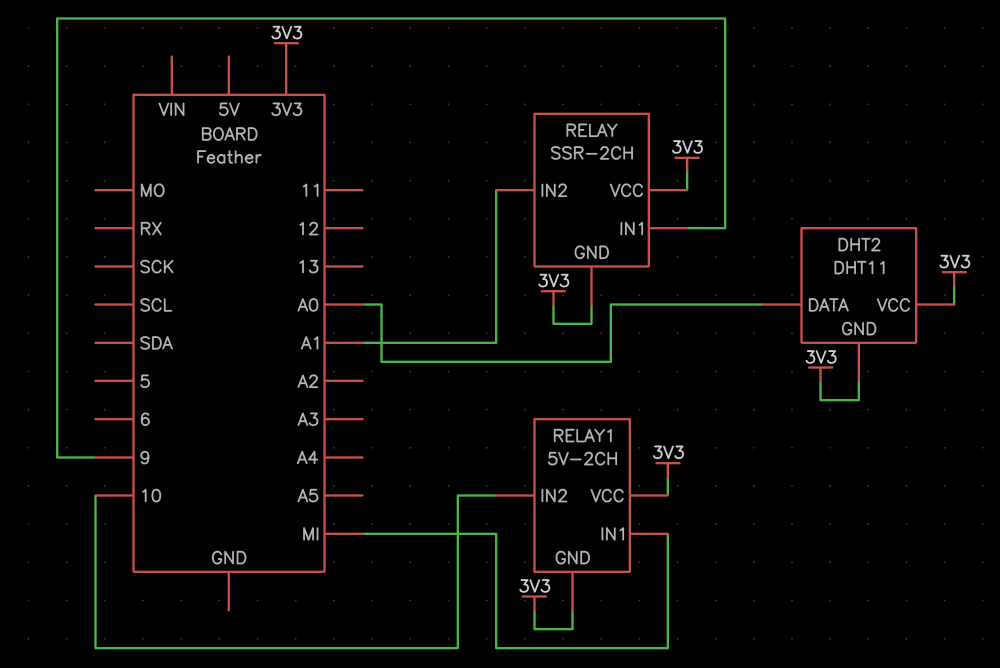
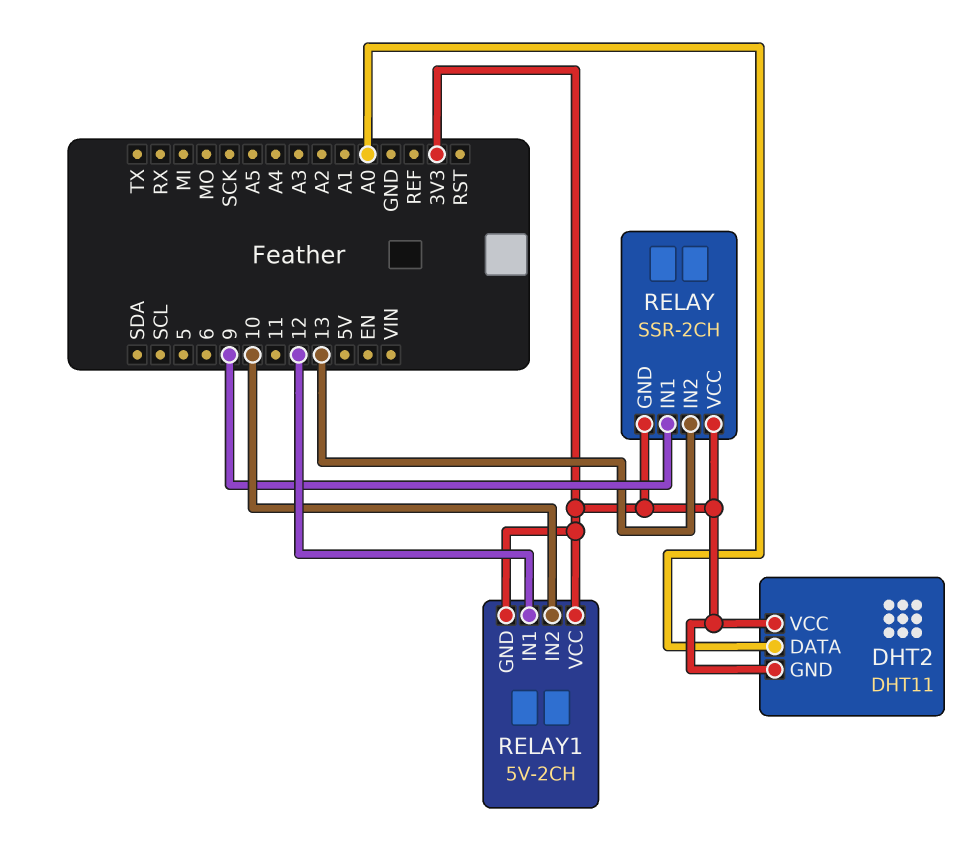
RELAY pin IN2: A1 -> 13
RELAY1 pin IN1: MI -> 12

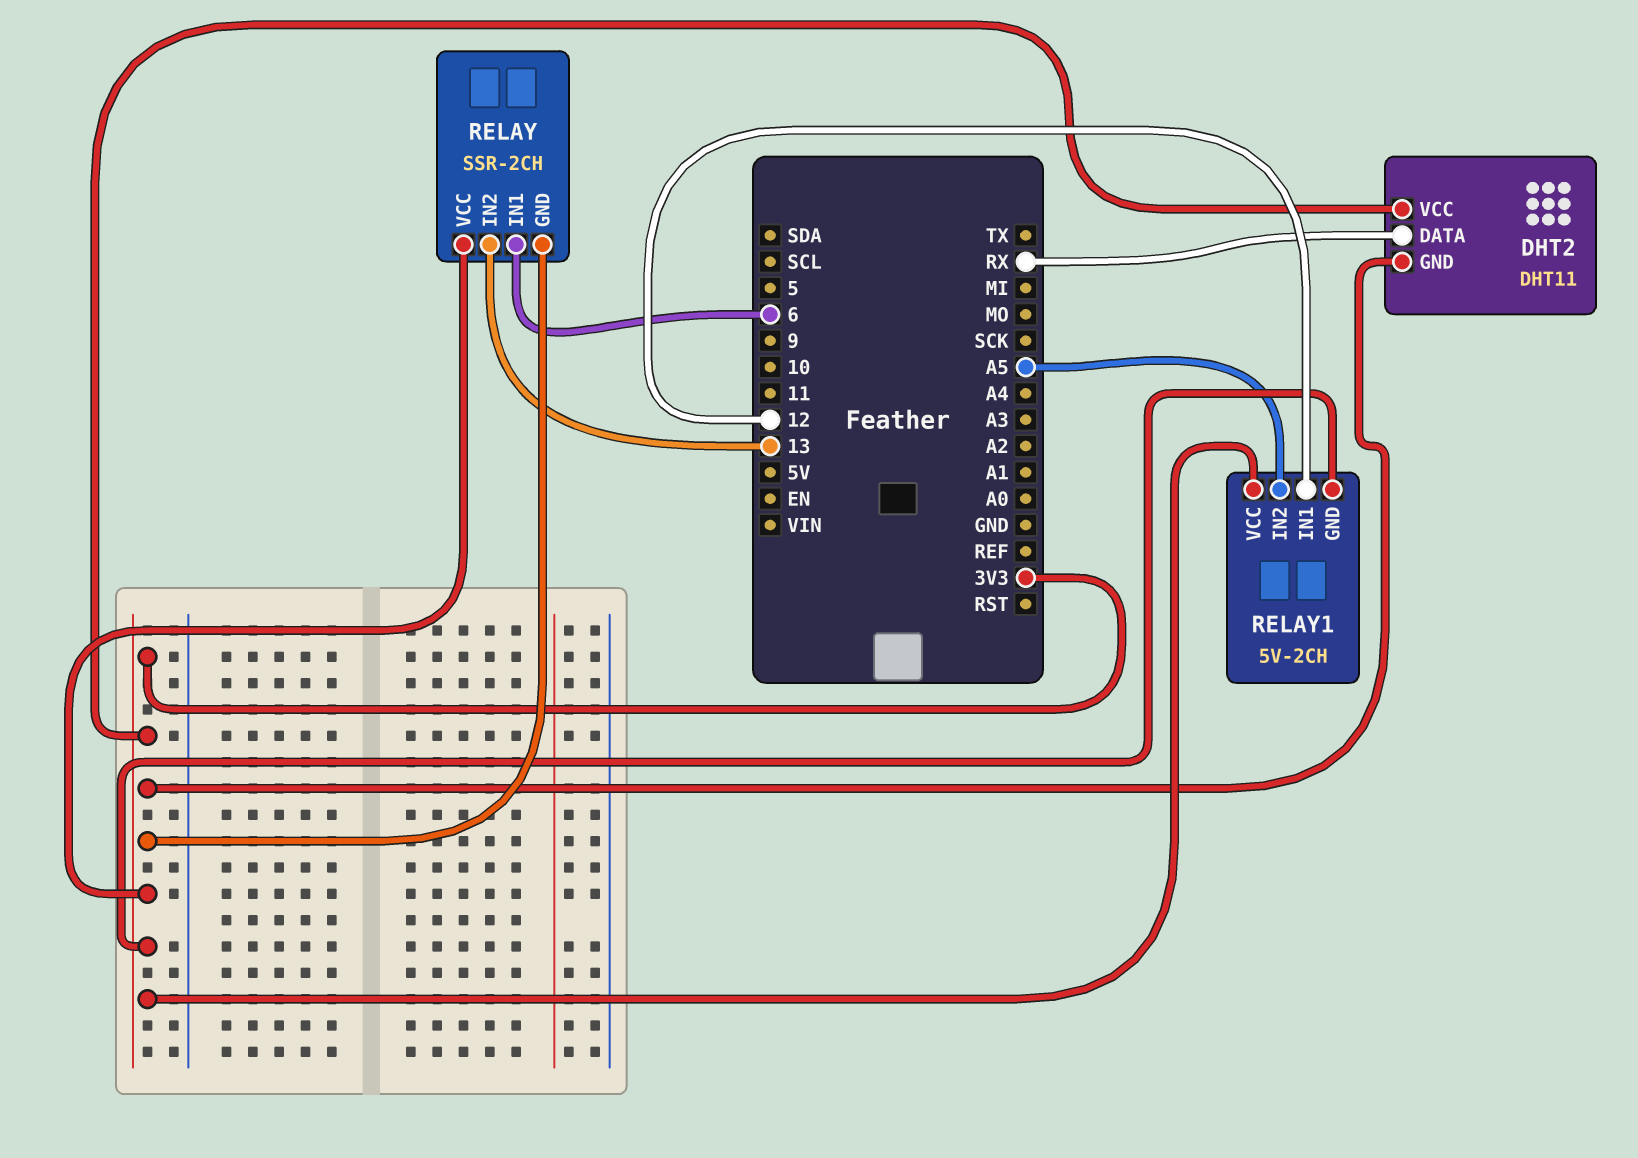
DHT2 pin DATA: A0 -> RX
RELAY pin IN1: 9 -> 6
RELAY1 pin IN2: 10 -> A5

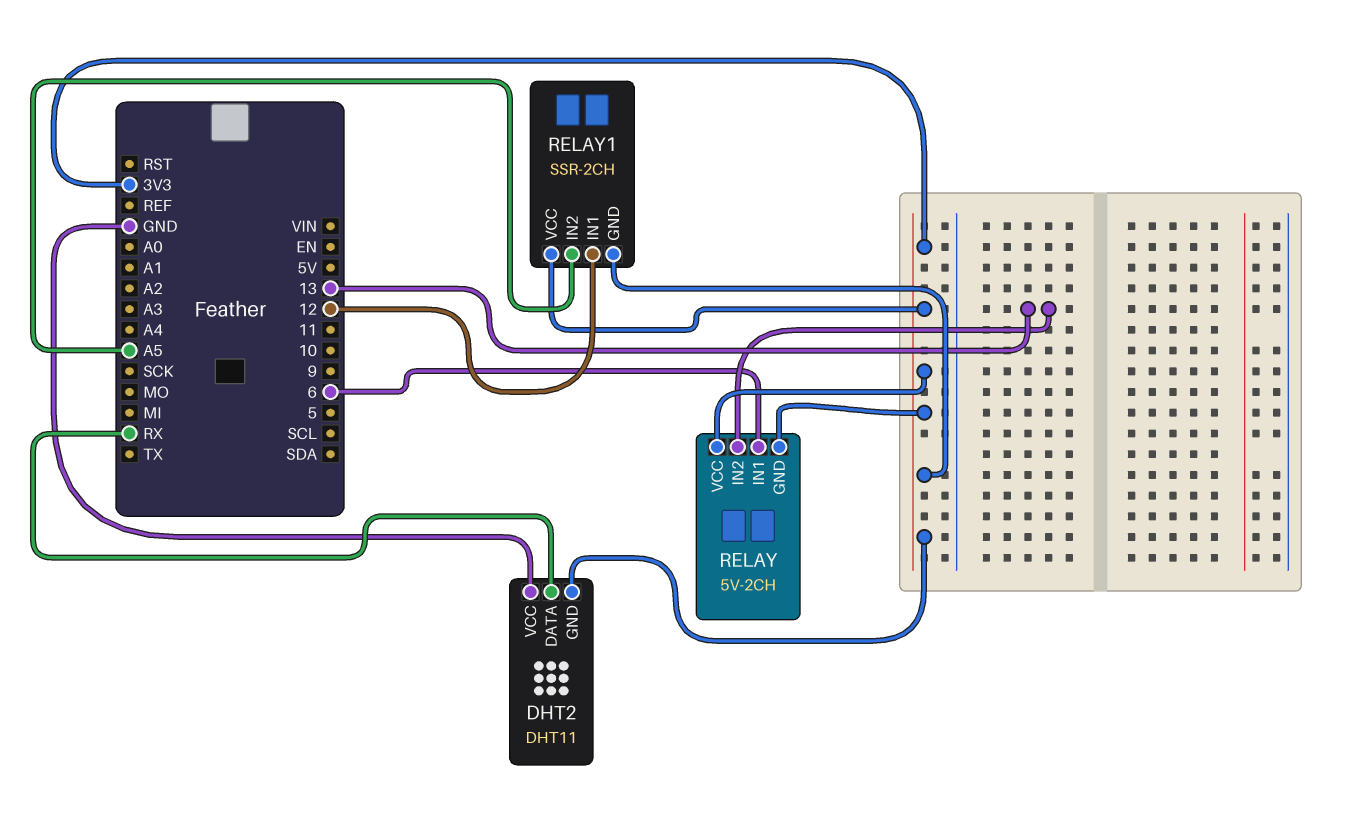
DHT2 pin VCC: 3V3 -> GND
RELAY: SSR-2CH -> 5V-2CH
RELAY1: 5V-2CH -> SSR-2CH

